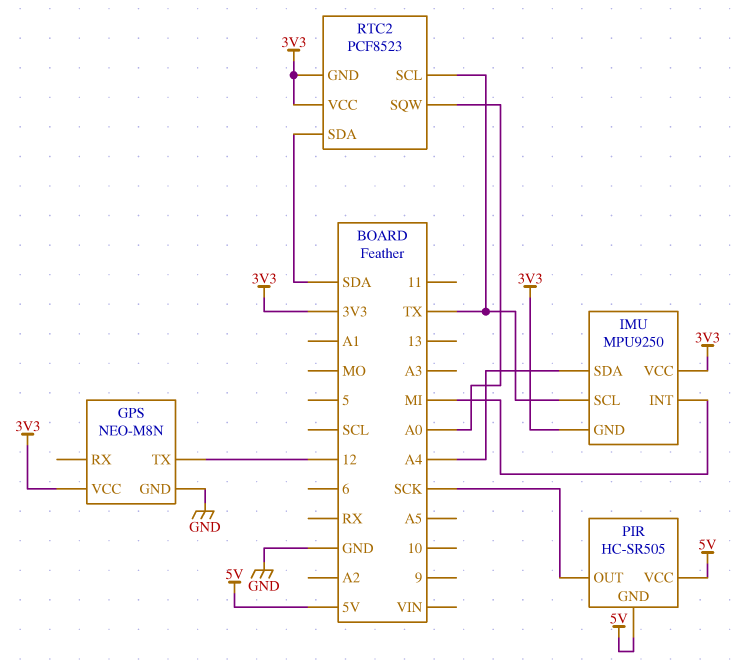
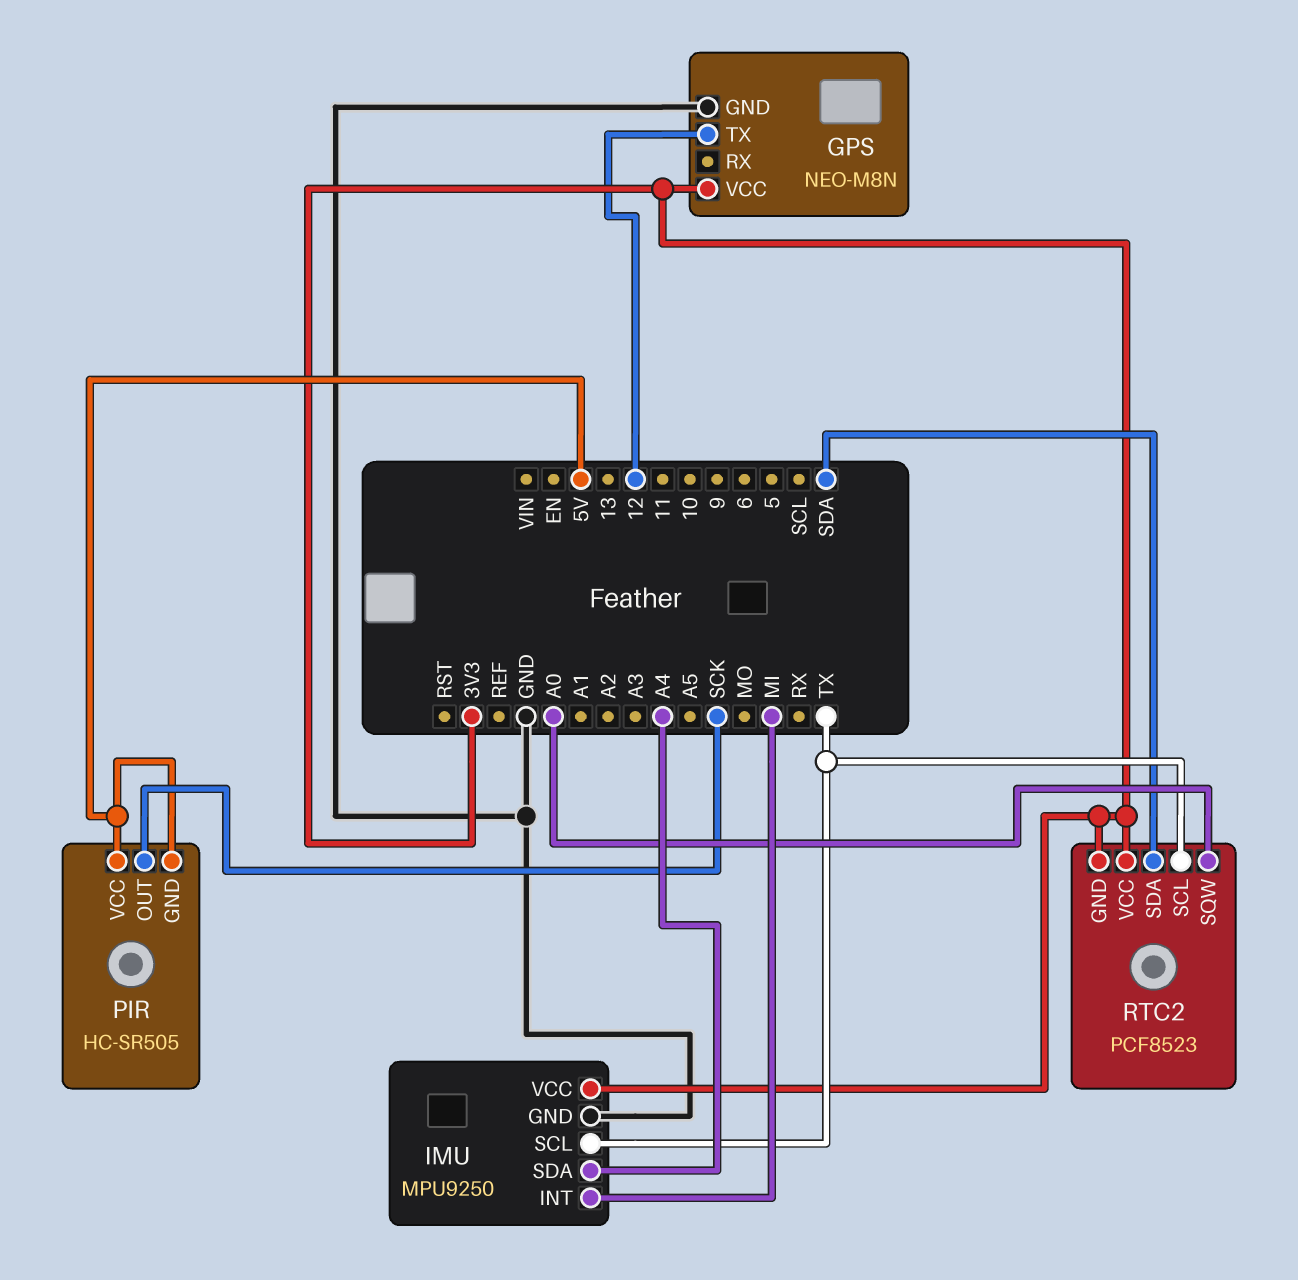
IMU pin GND: 3V3 -> GND

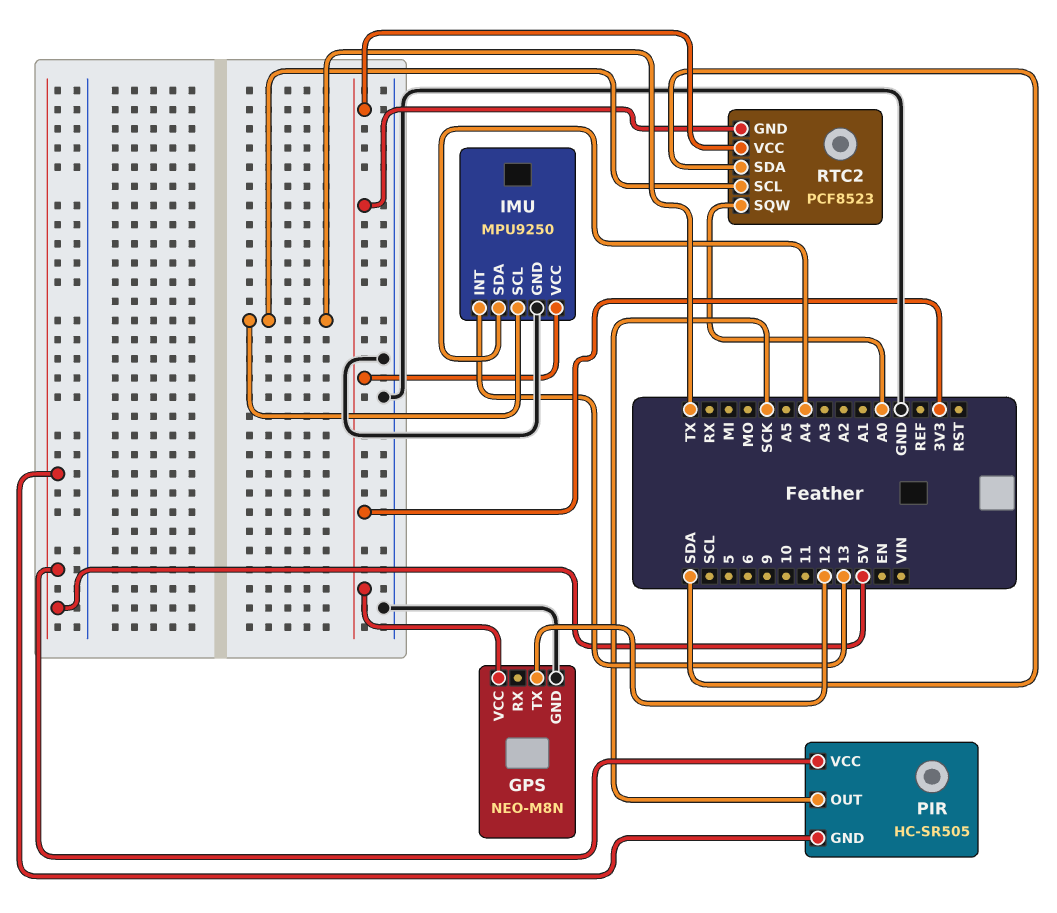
IMU pin INT: MI -> 13

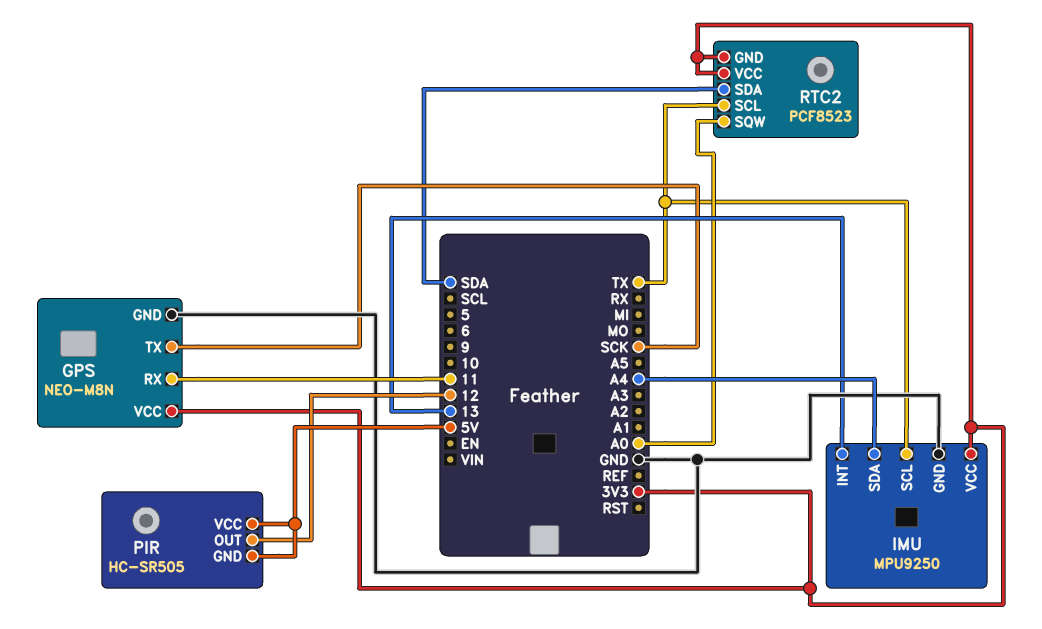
GPS pin RX: none -> 11
GPS pin TX: 12 -> SCK
PIR pin OUT: SCK -> 12

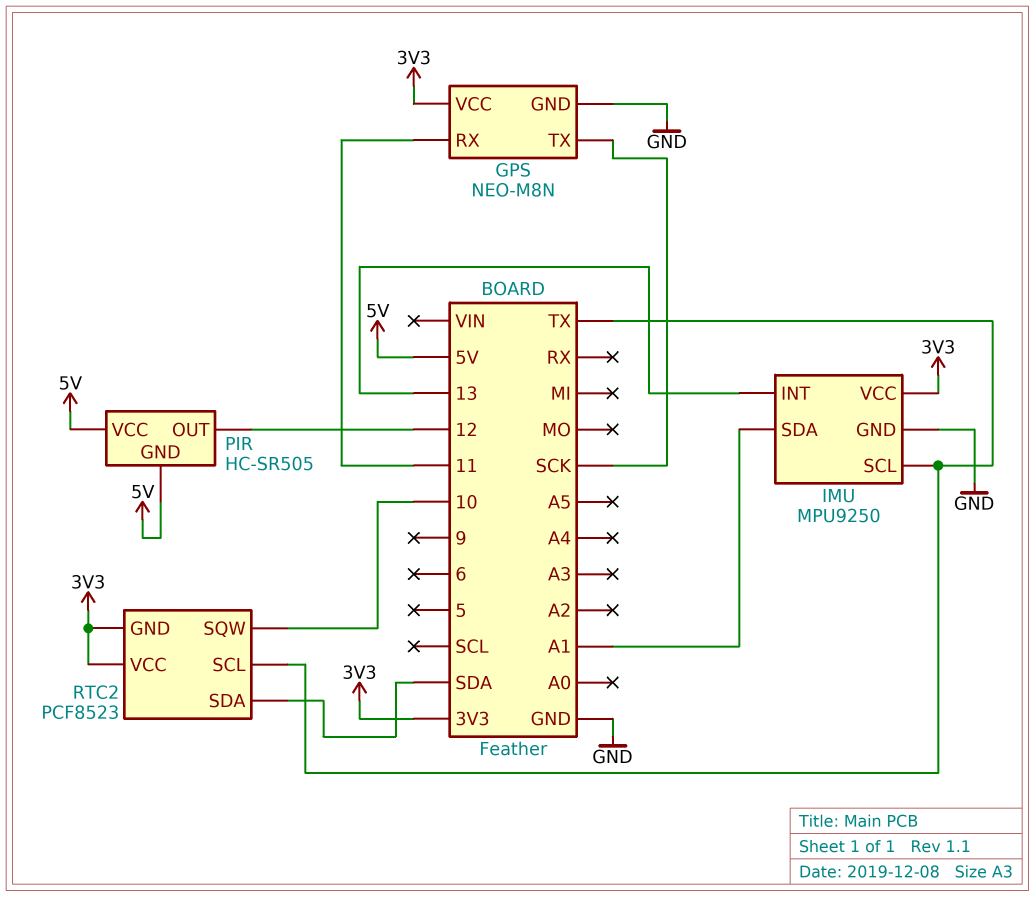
IMU pin SDA: A4 -> A1
RTC2 pin SQW: A0 -> 10

